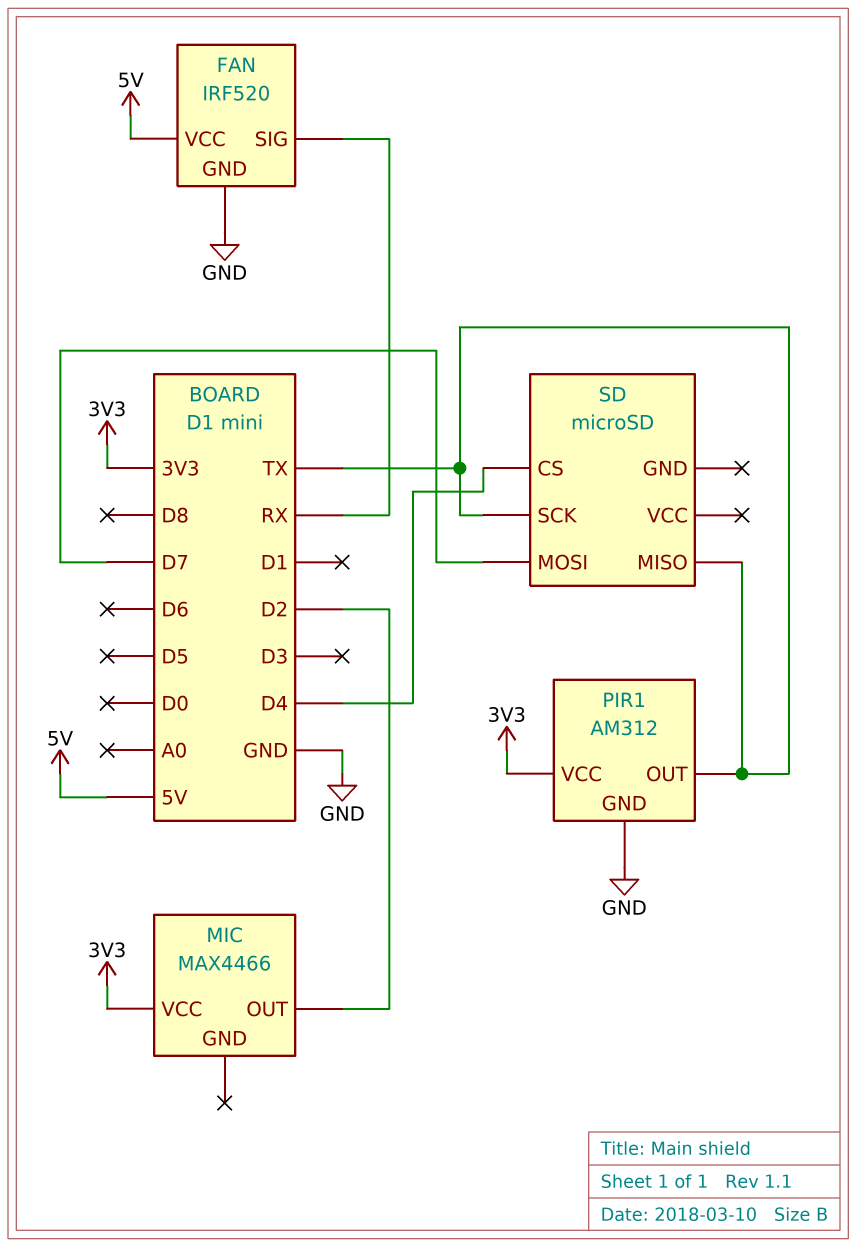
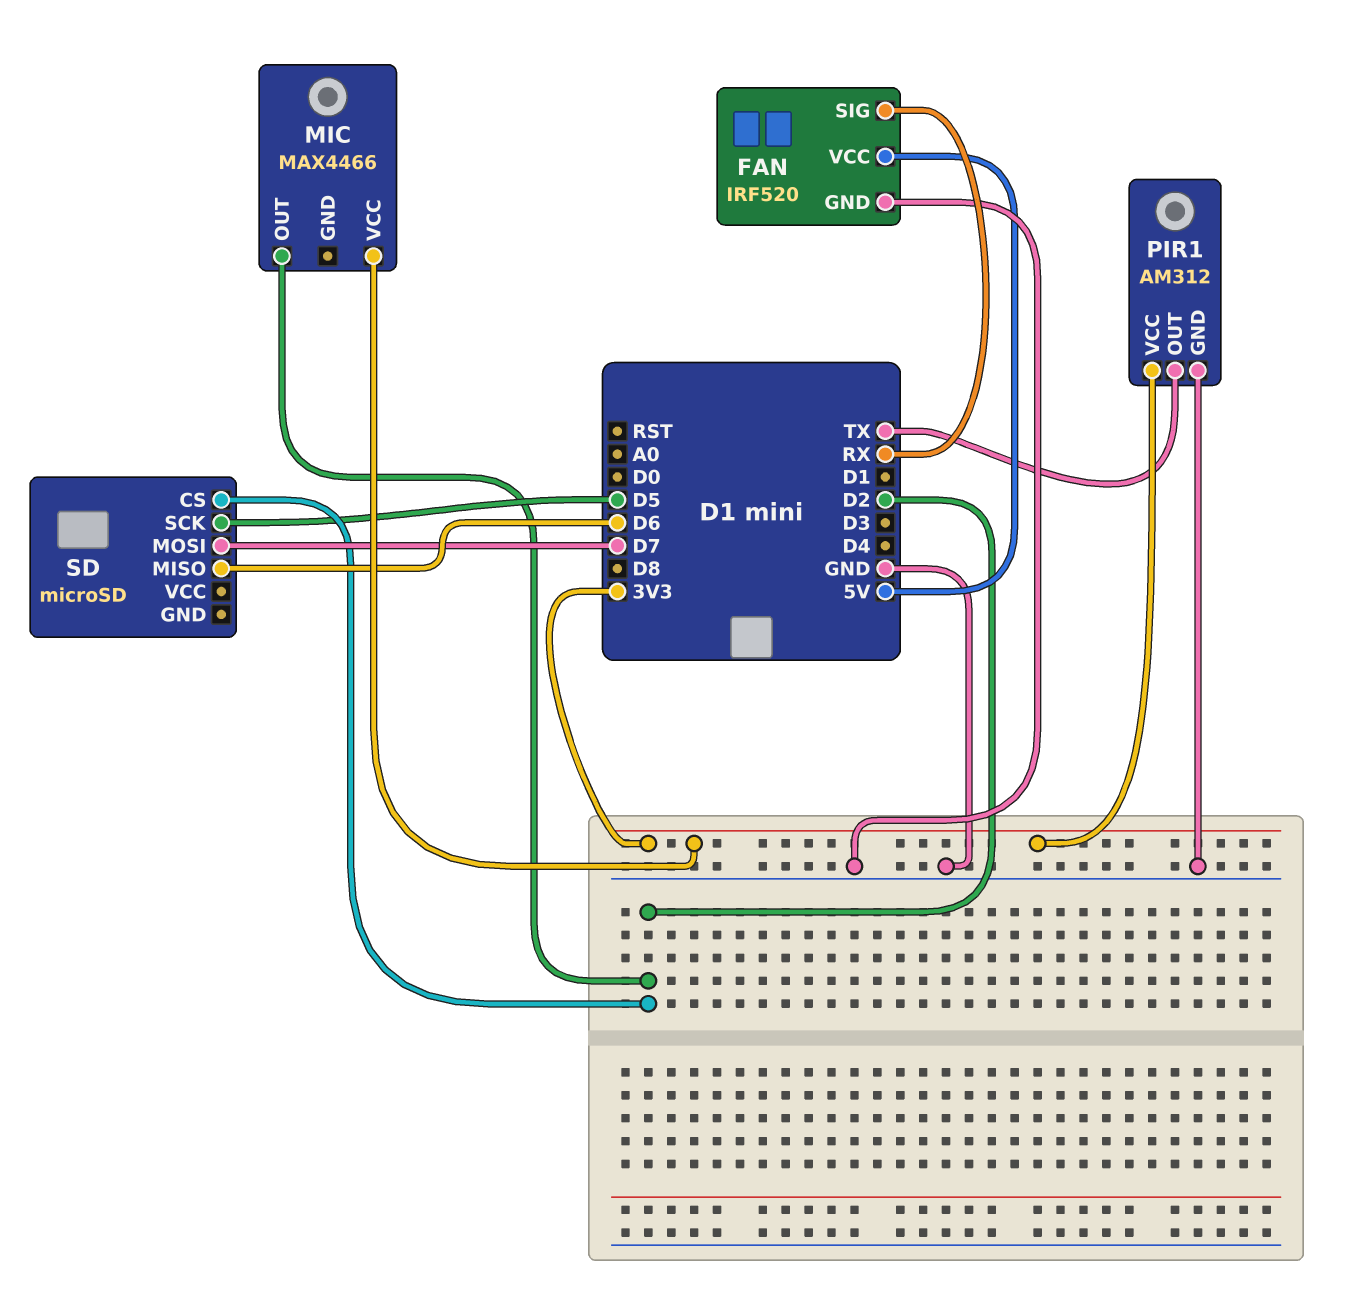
SD pin CS: D4 -> D2
SD pin MISO: TX -> D6
SD pin SCK: TX -> D5

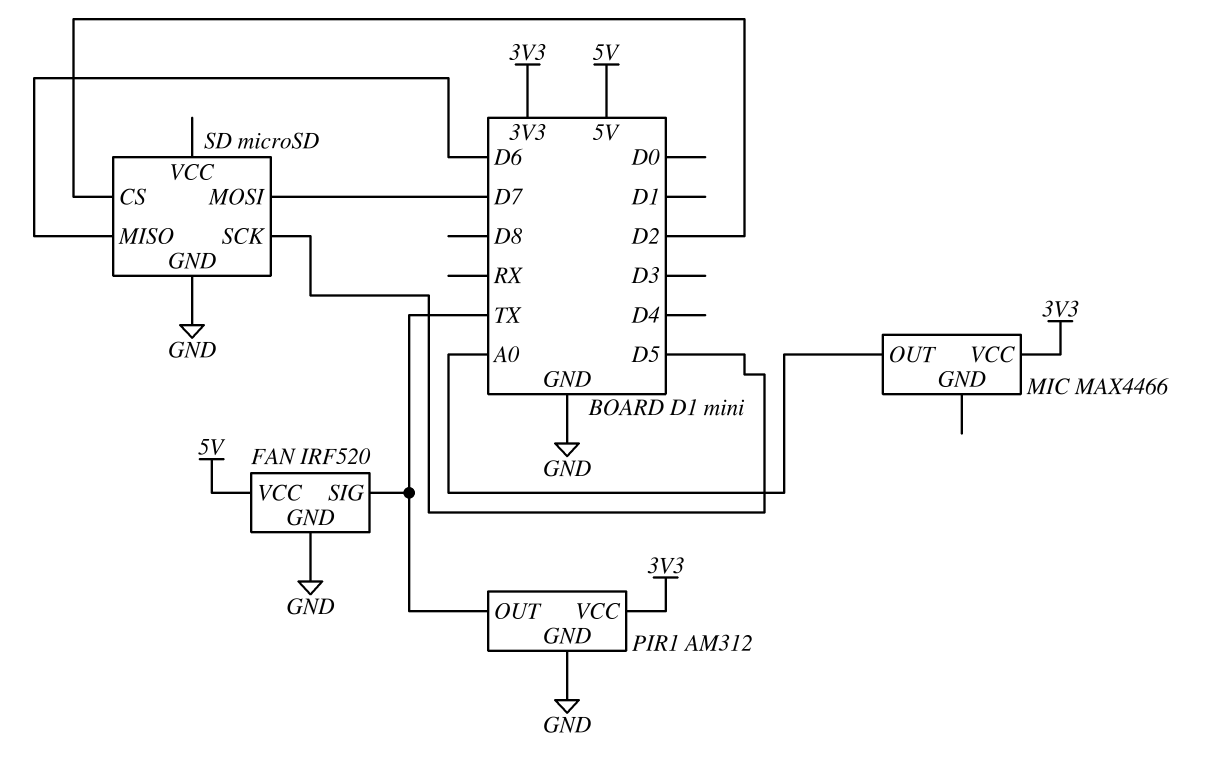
FAN pin SIG: RX -> TX
MIC pin OUT: D2 -> A0
SD pin GND: none -> GND

